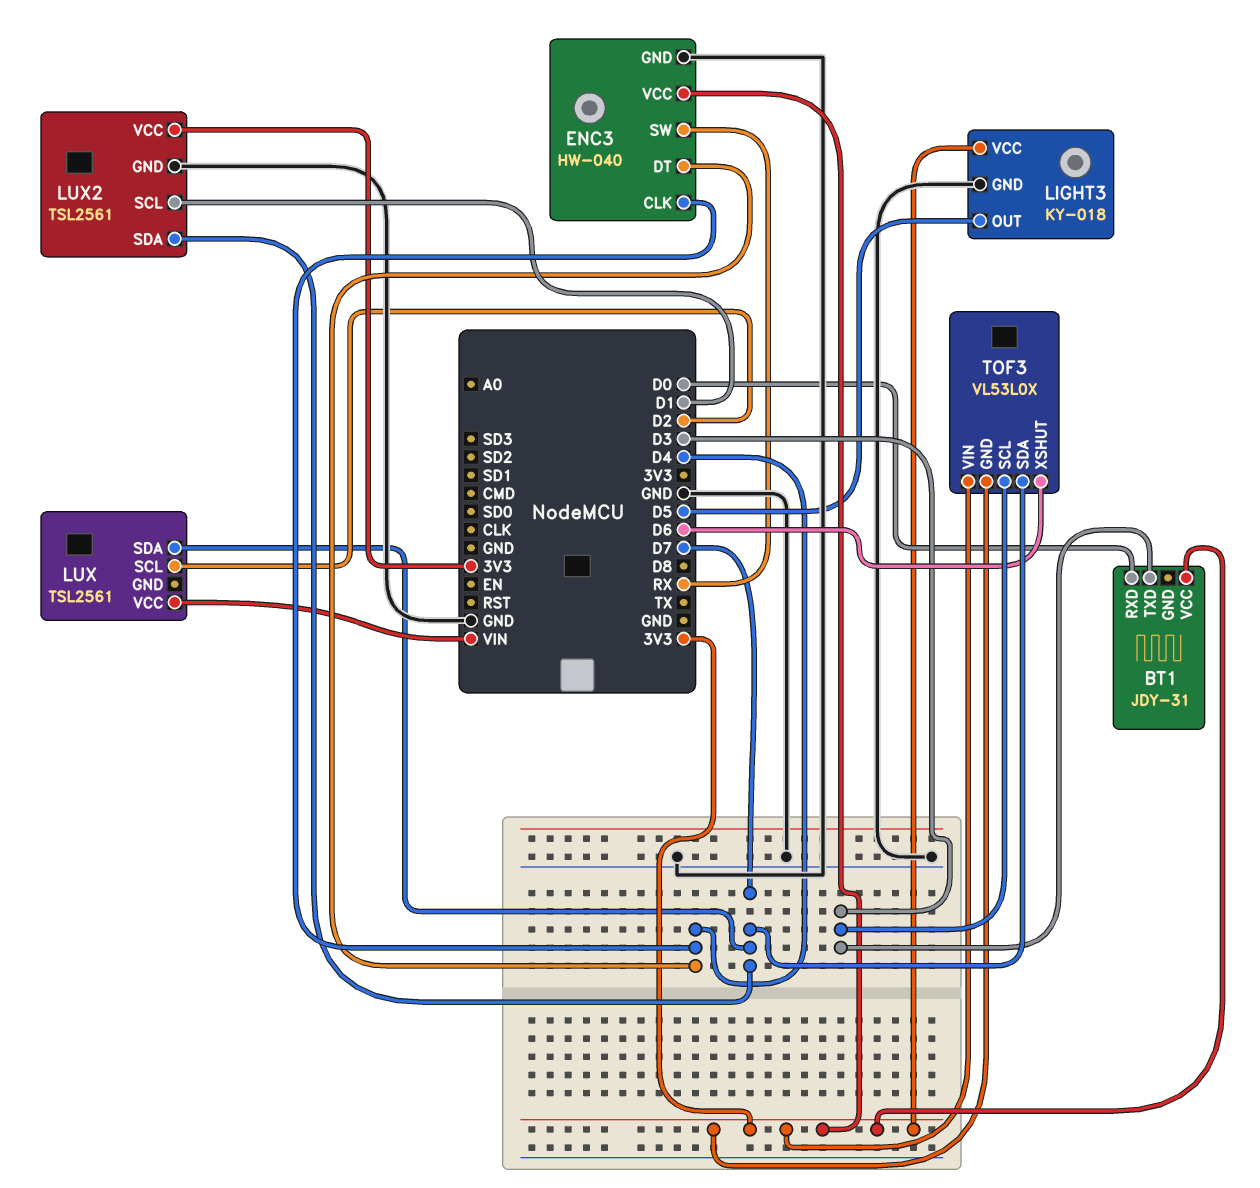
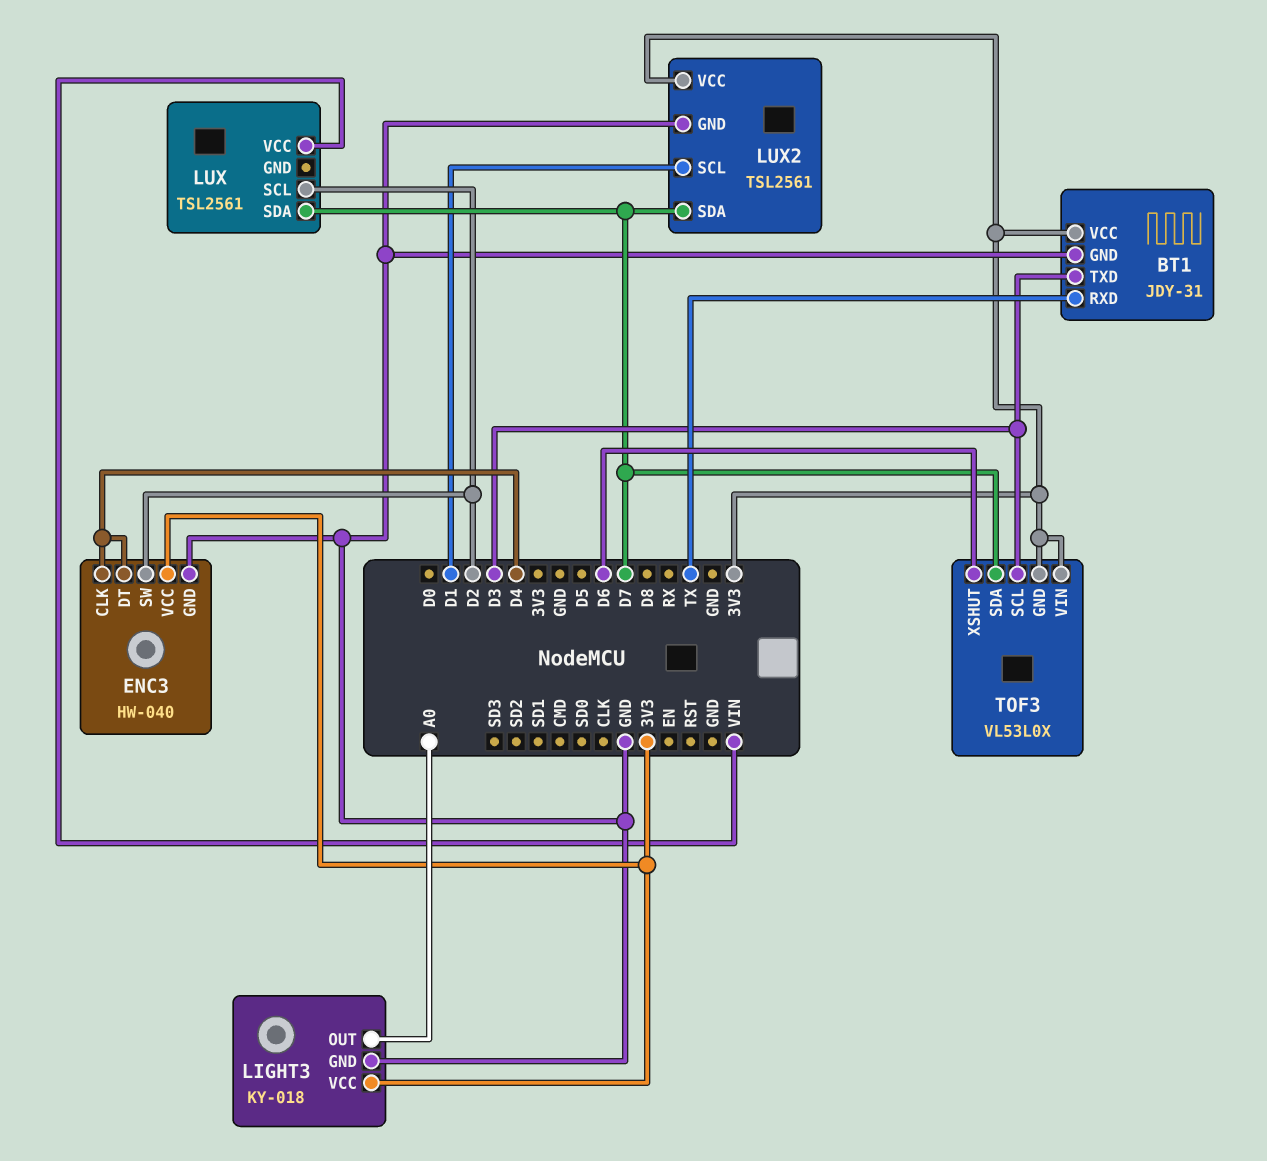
BT1 pin GND: none -> GND
BT1 pin RXD: D0 -> TX
ENC3 pin SW: RX -> D2
LIGHT3 pin OUT: D5 -> A0

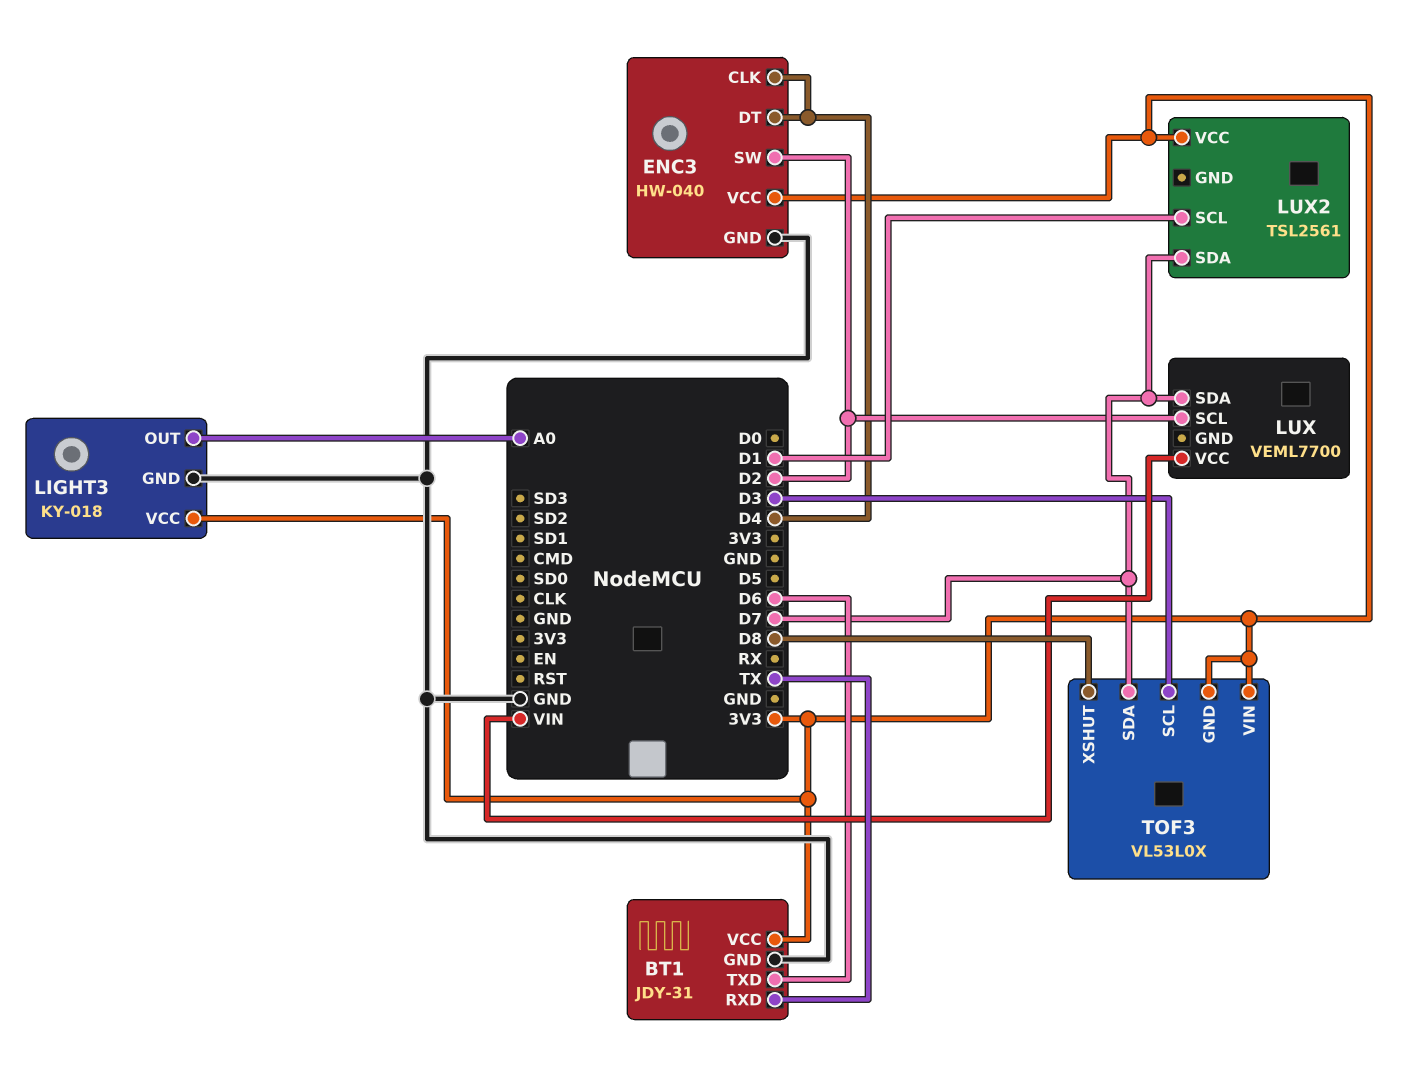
BT1 pin TXD: D3 -> D6
LUX: TSL2561 -> VEML7700
LUX2 pin GND: GND -> none
TOF3 pin XSHUT: D6 -> D8

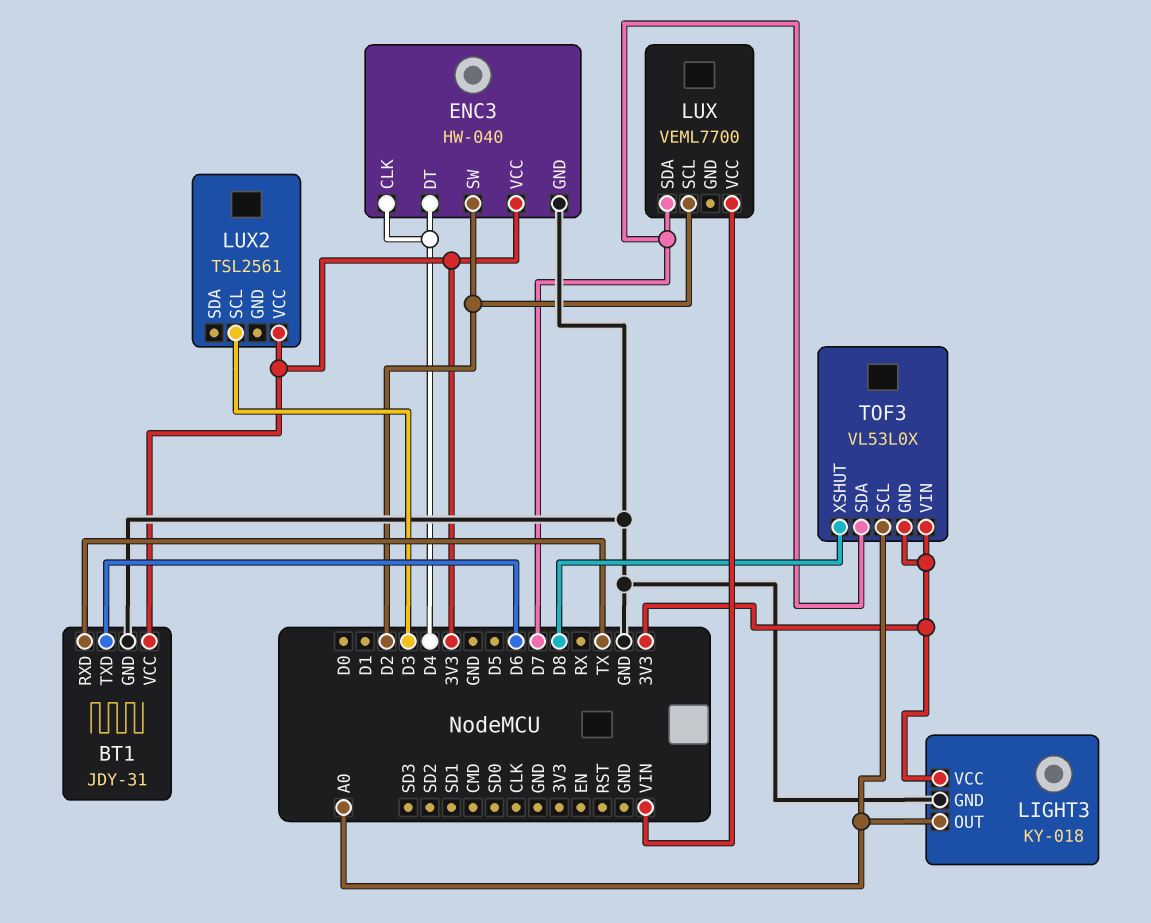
LUX2 pin SCL: D1 -> D3
LUX2 pin SDA: D7 -> none
TOF3 pin SCL: D3 -> A0

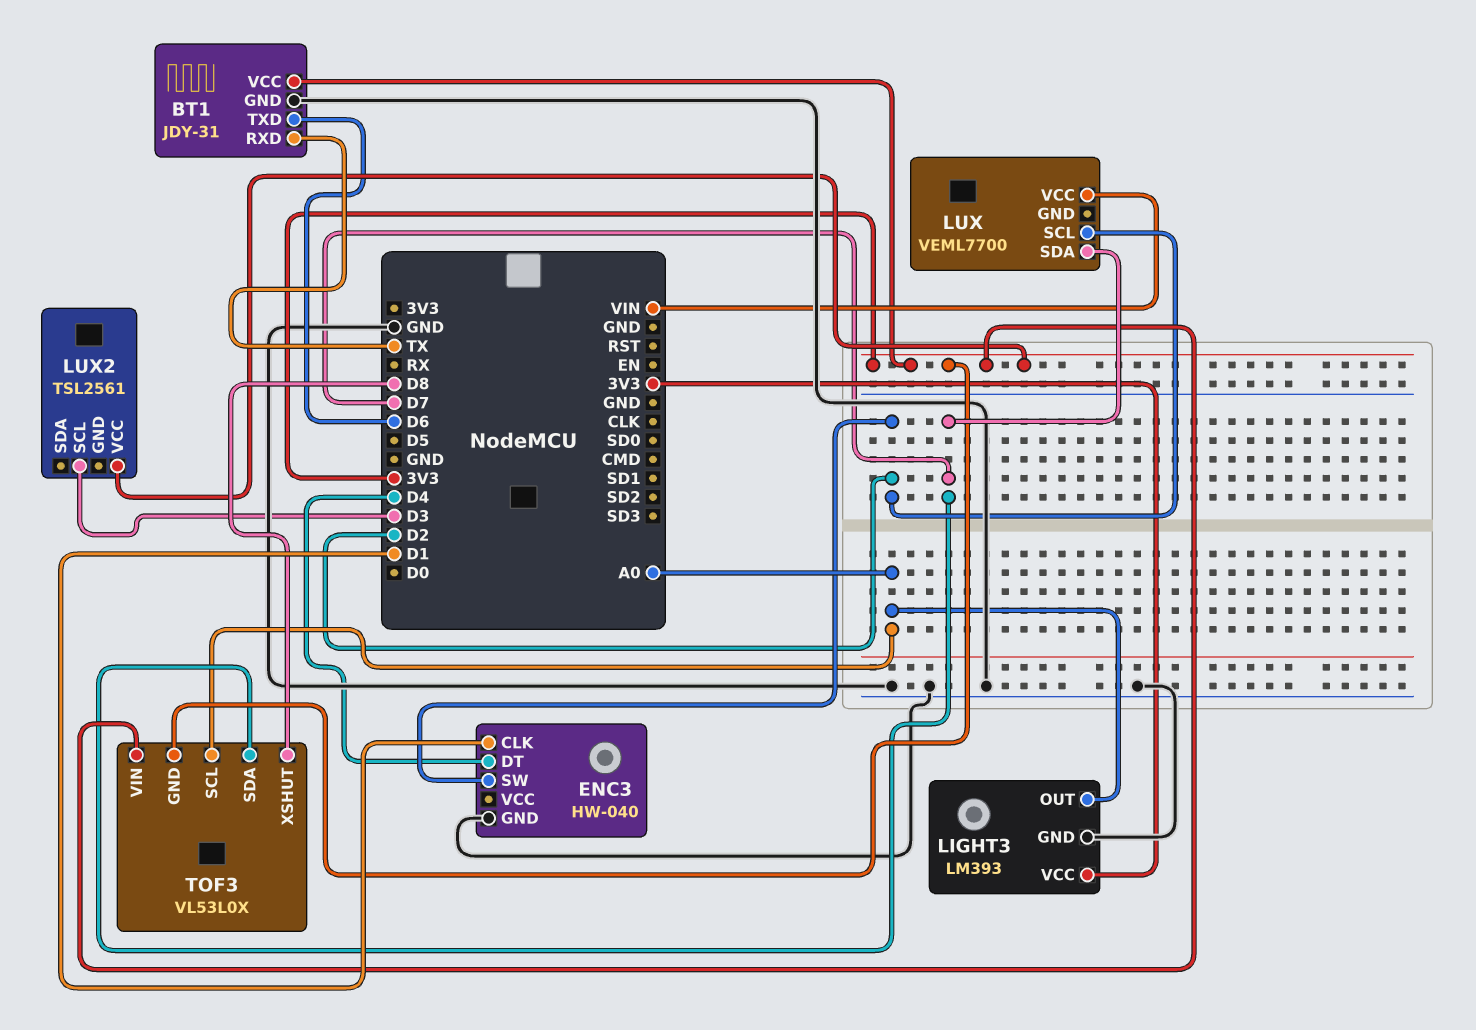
ENC3 pin CLK: D4 -> D1
ENC3 pin VCC: 3V3 -> none
LIGHT3: KY-018 -> LM393

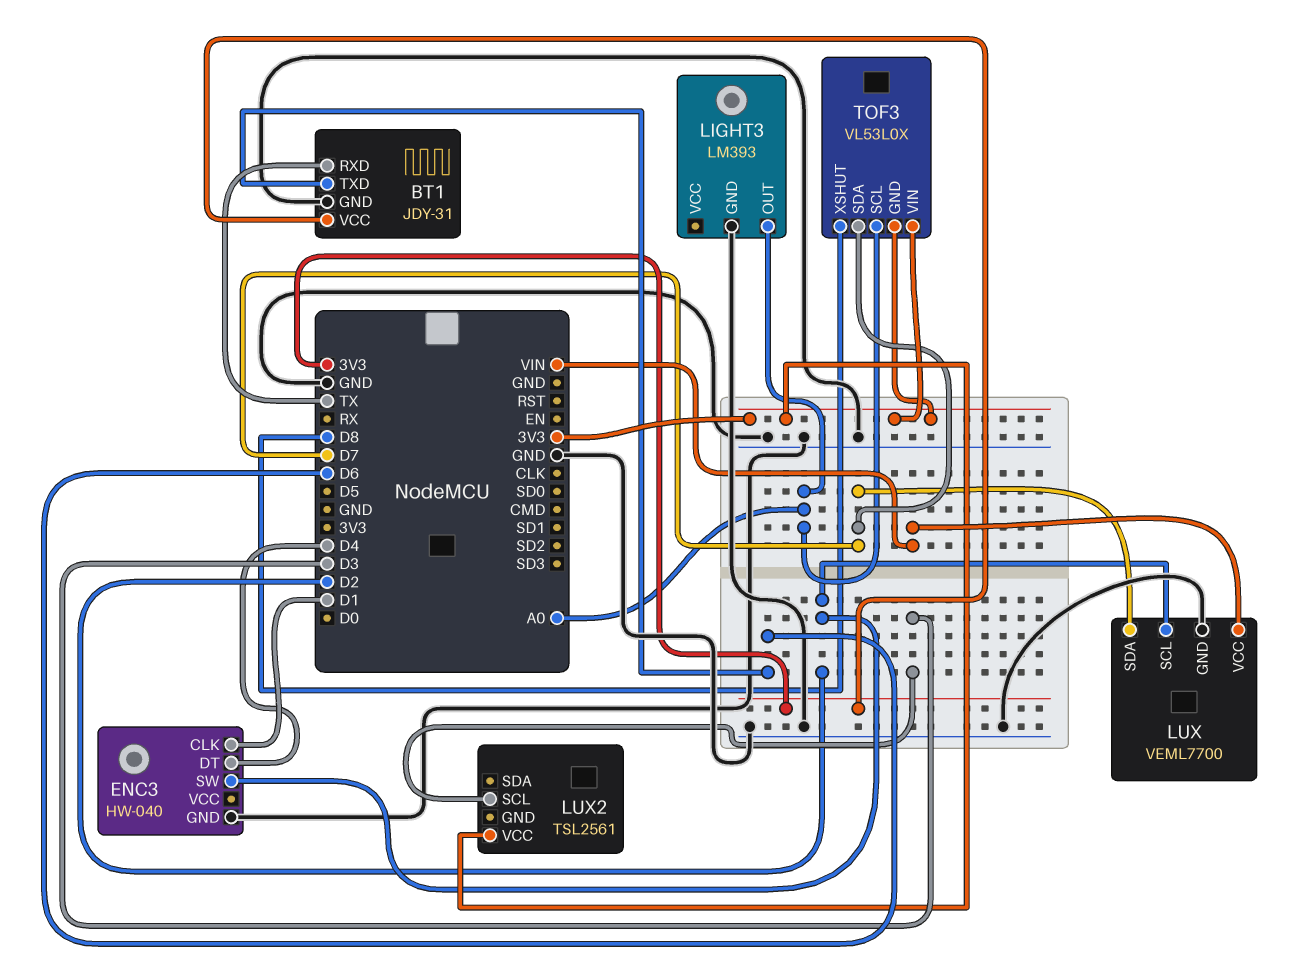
LIGHT3 pin VCC: 3V3 -> none
LUX pin GND: none -> GND

